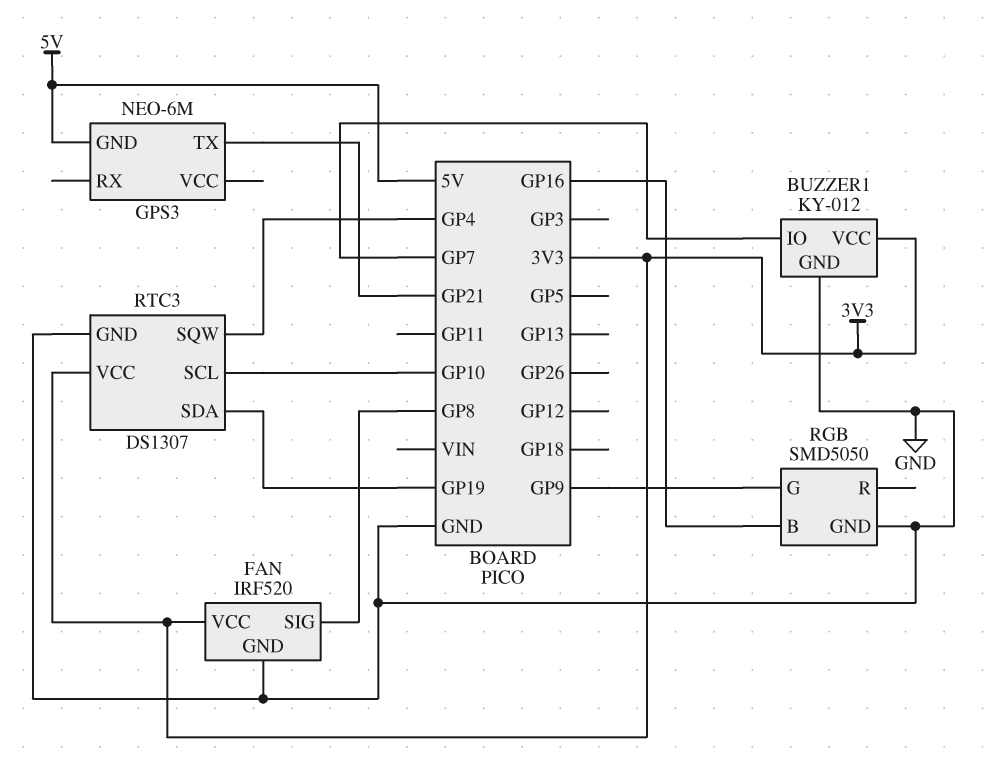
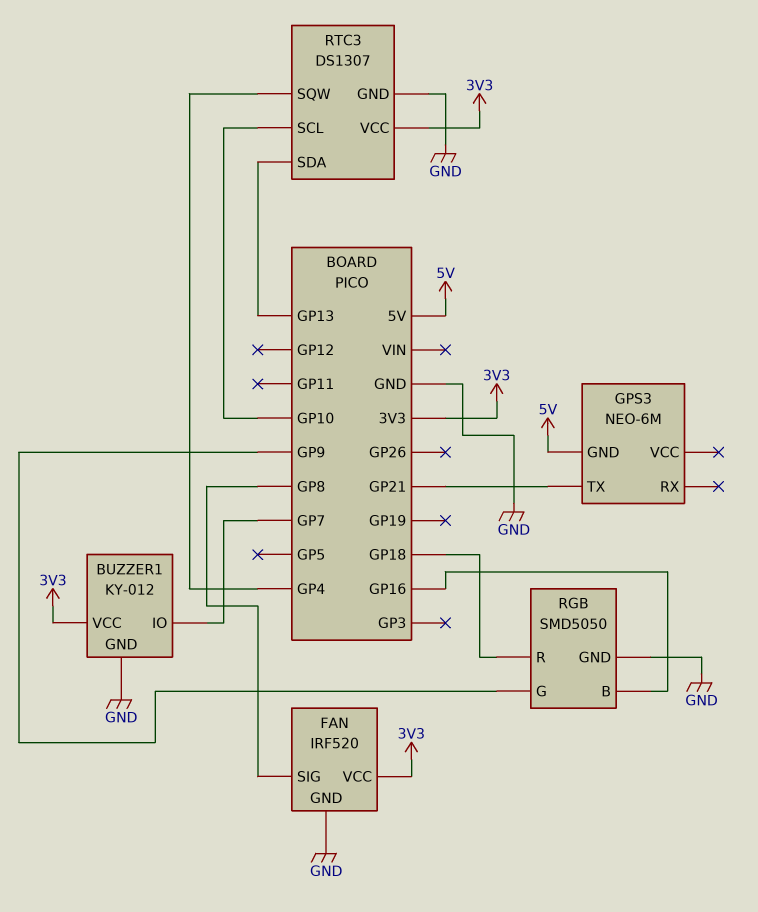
RGB pin R: none -> GP18
RTC3 pin SDA: GP19 -> GP13

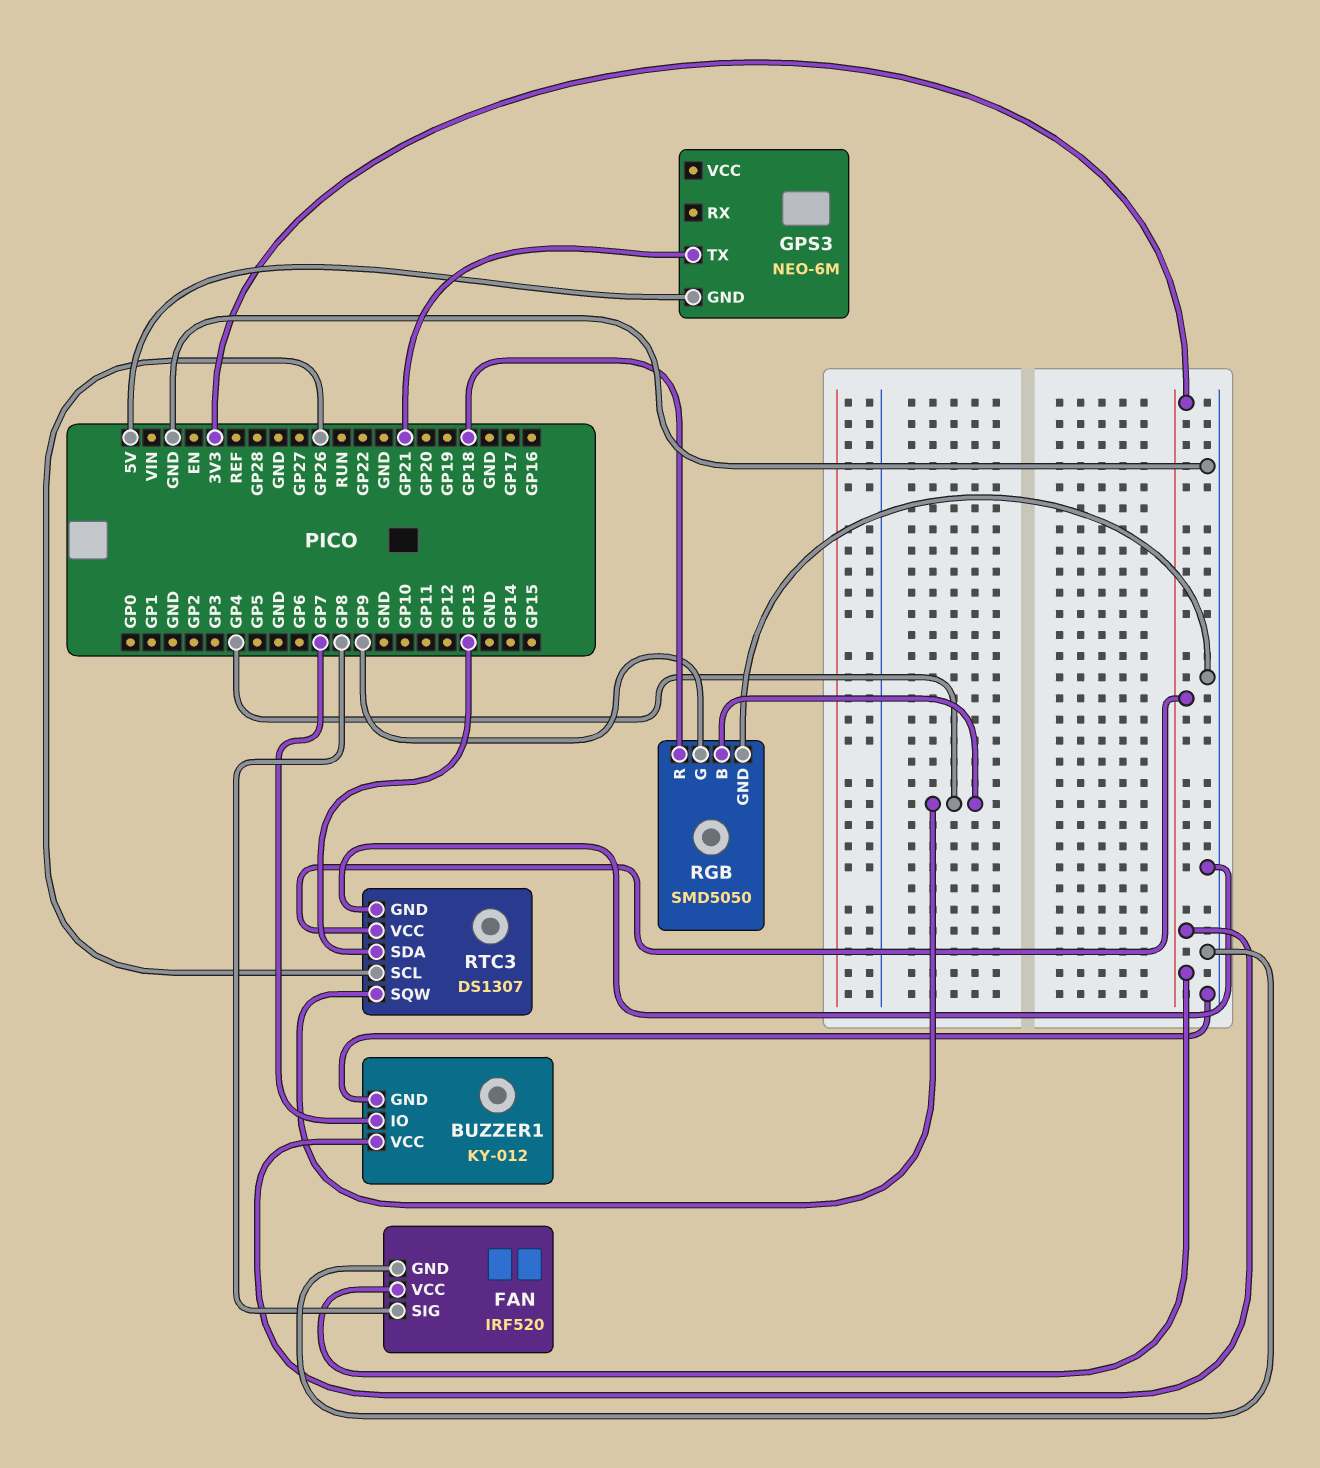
RGB pin B: GP16 -> GP4
RTC3 pin SCL: GP10 -> GP26

